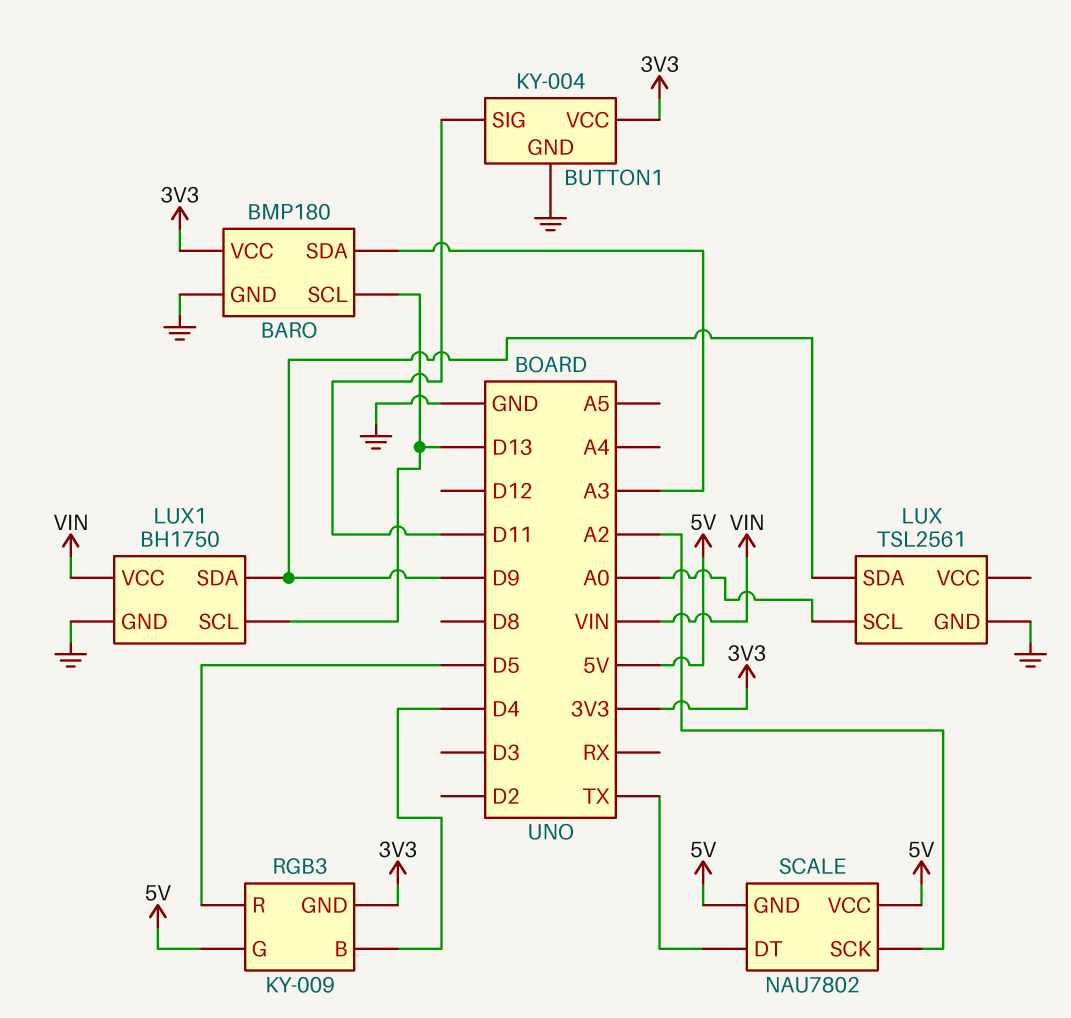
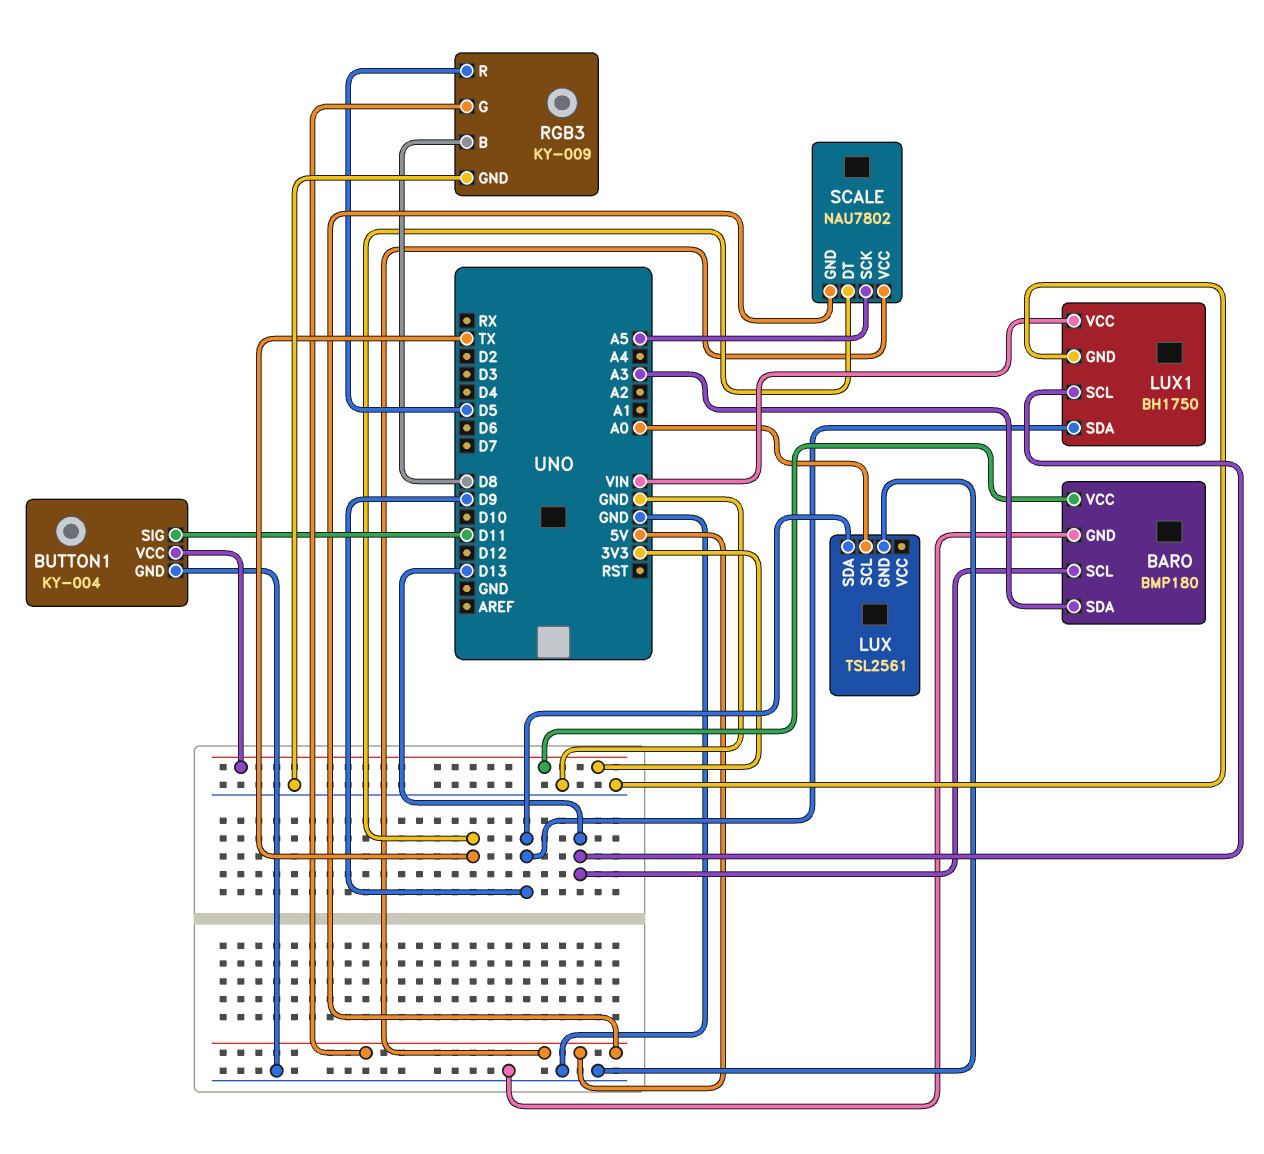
RGB3 pin B: D4 -> D8
RGB3 pin GND: 3V3 -> GND
SCALE pin SCK: A2 -> A5

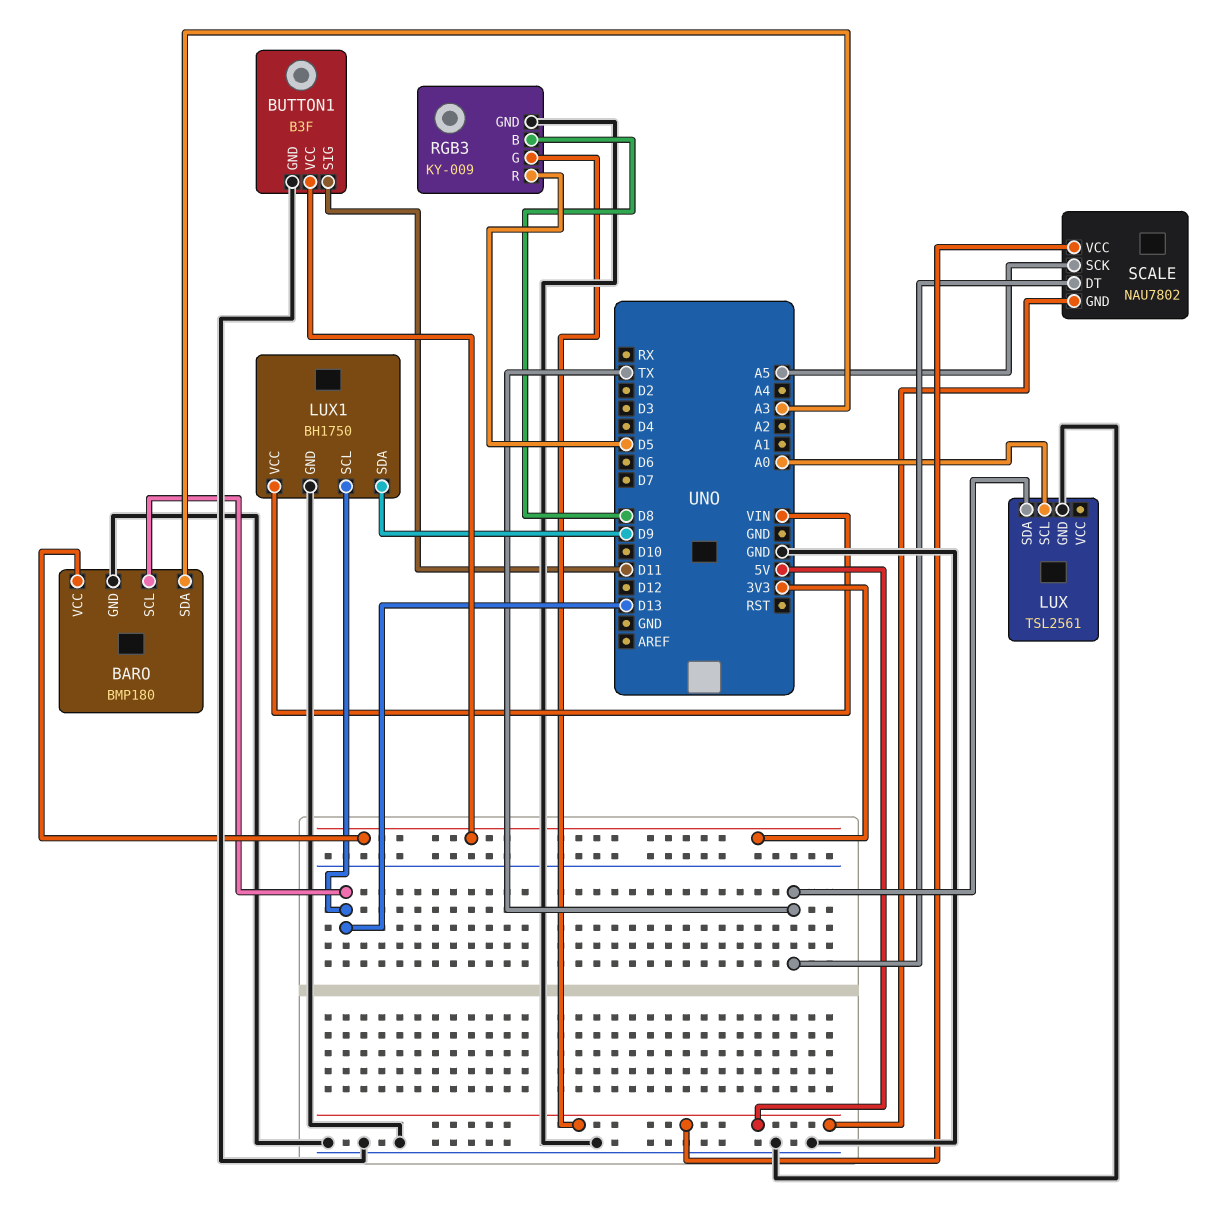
BUTTON1: KY-004 -> B3F
LUX pin SDA: D9 -> TX

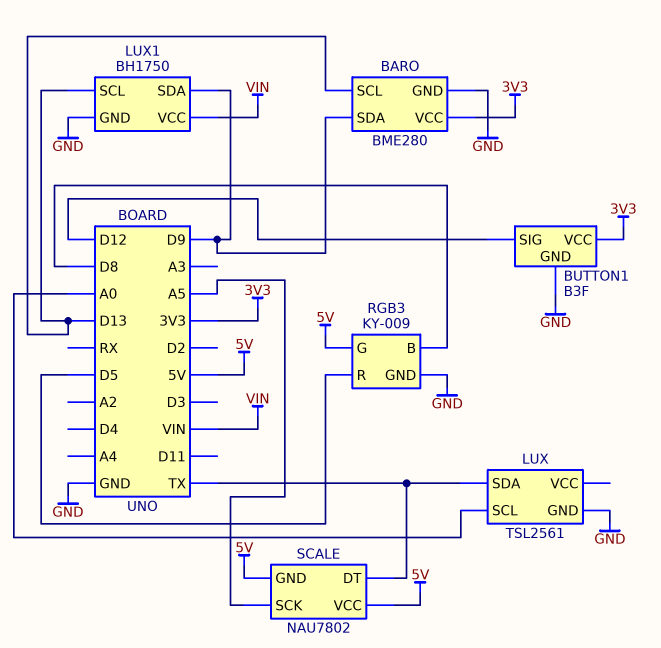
BARO: BMP180 -> BME280
BARO pin SDA: A3 -> D9
BUTTON1 pin SIG: D11 -> D12

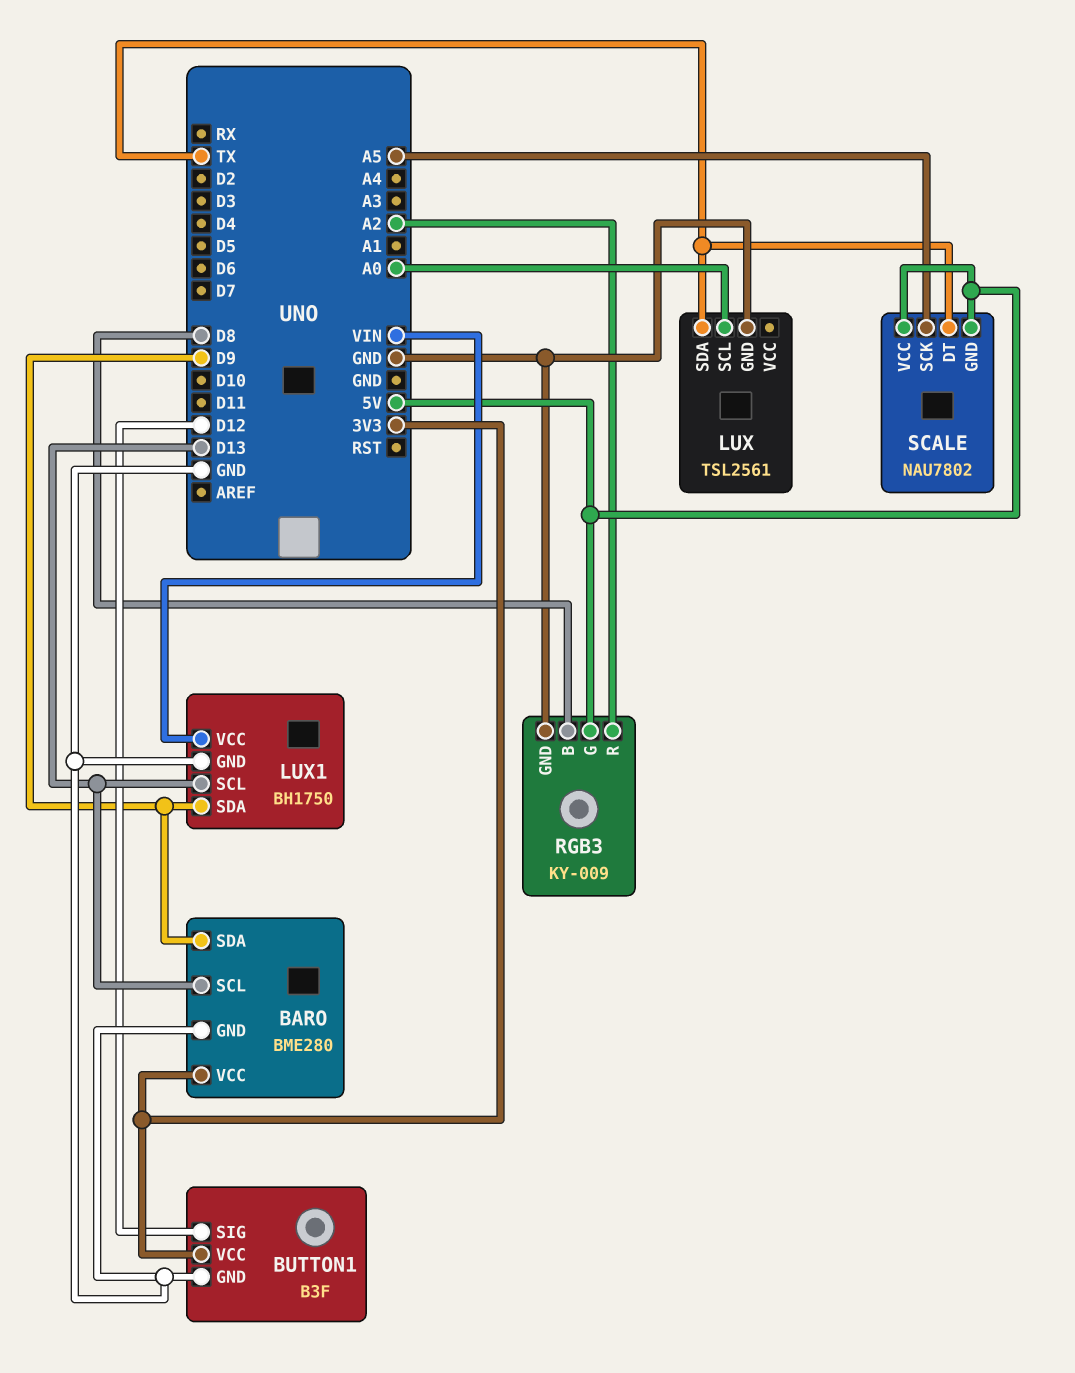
RGB3 pin R: D5 -> A2

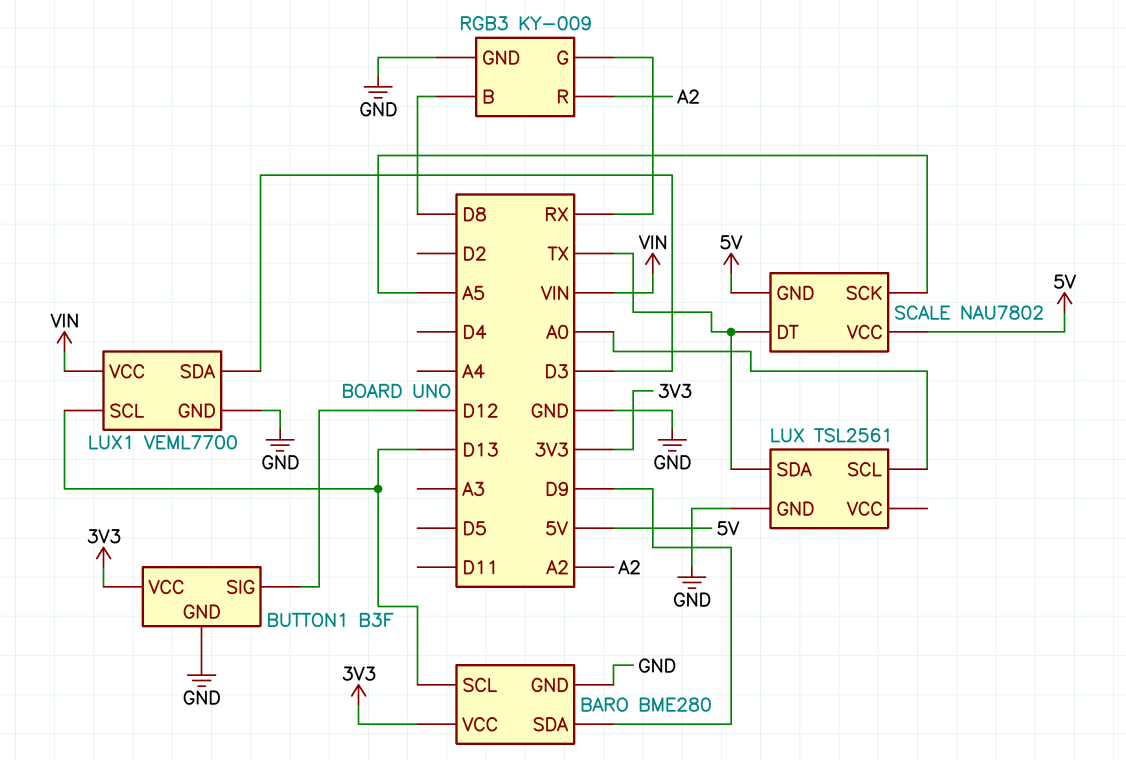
LUX1: BH1750 -> VEML7700
LUX1 pin SDA: D9 -> D3
RGB3 pin G: 5V -> RX

